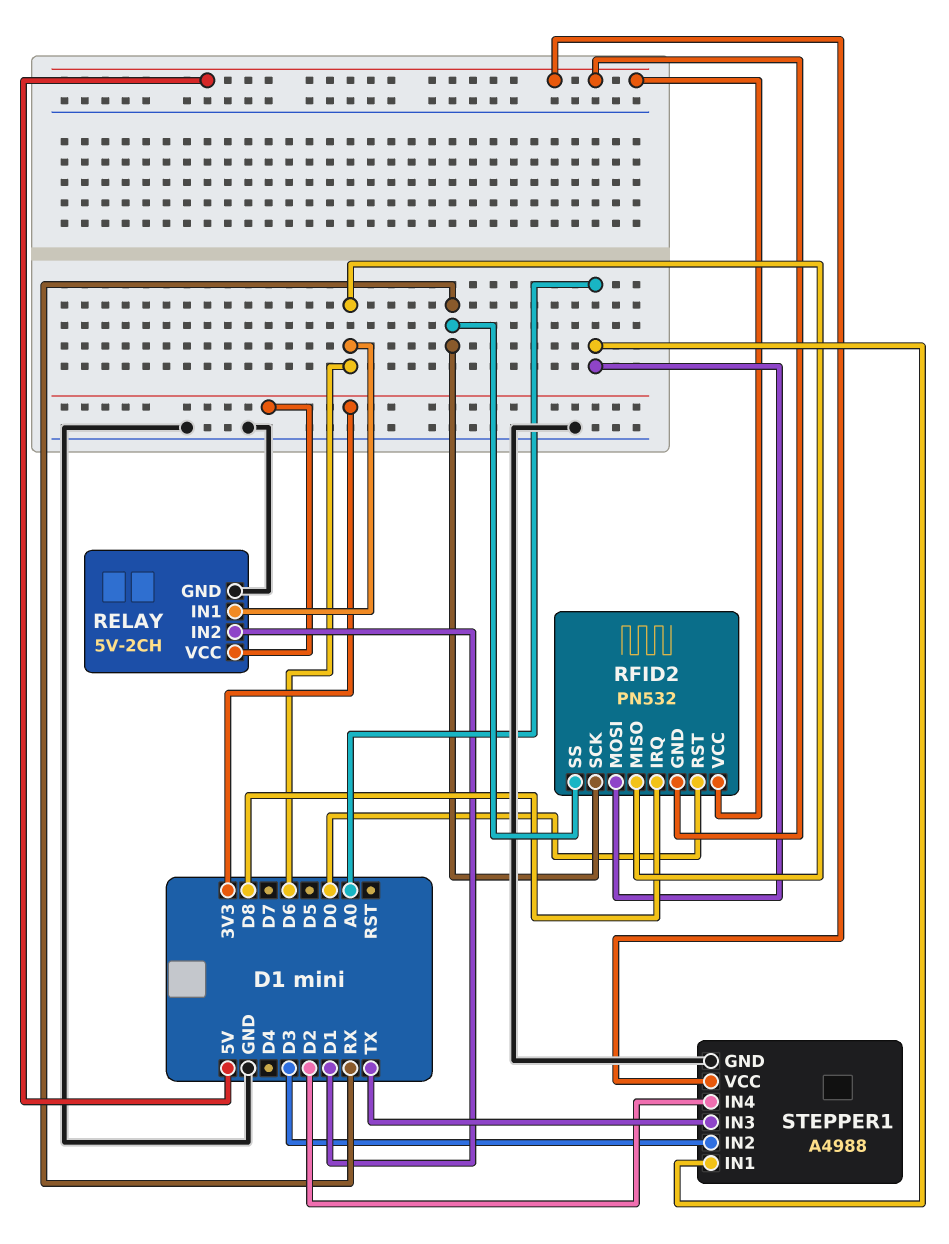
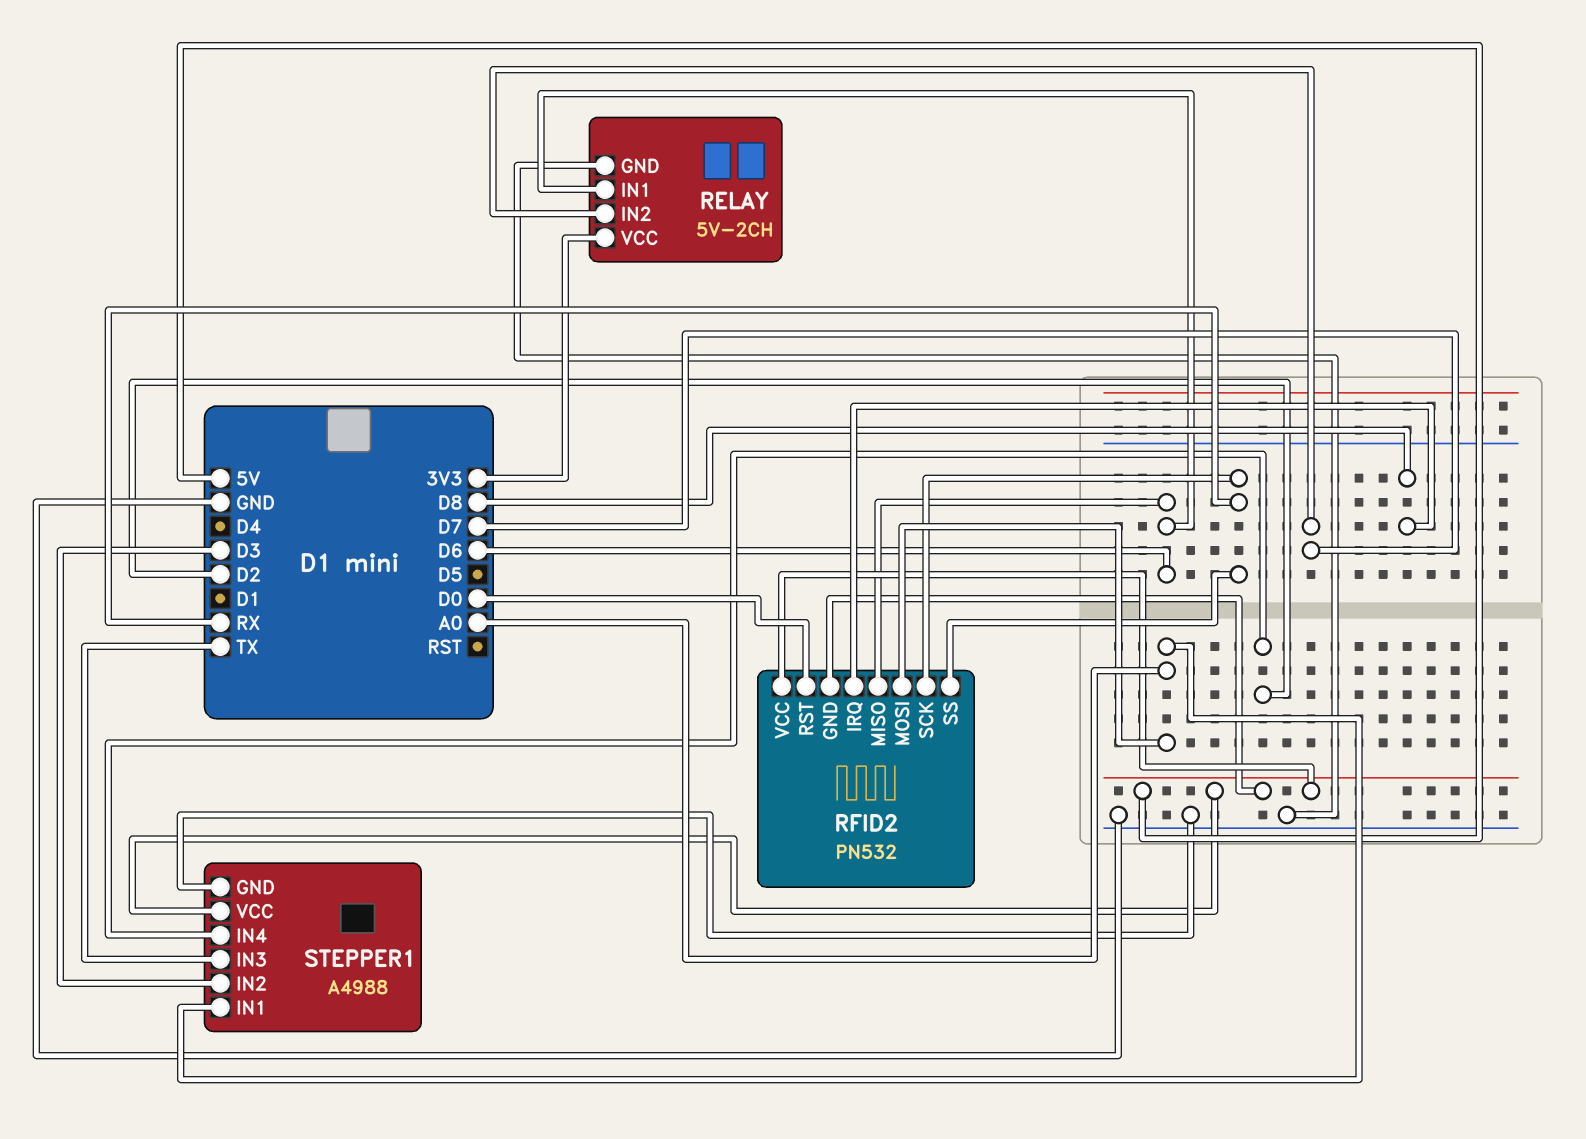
RELAY pin IN2: D1 -> D7

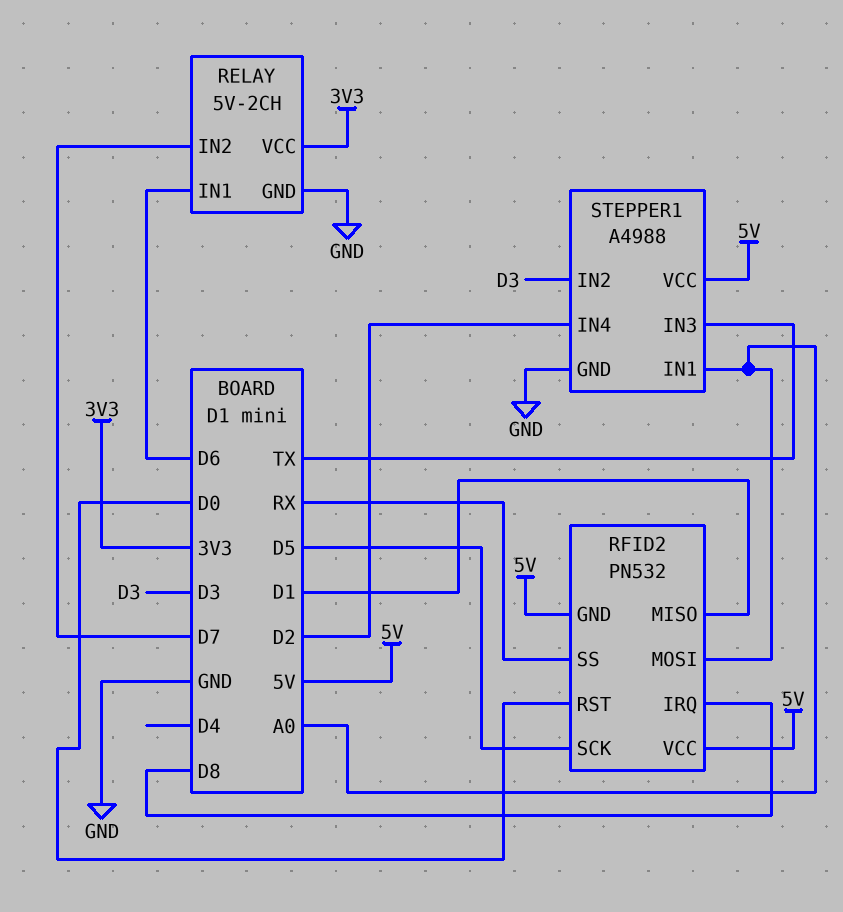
RFID2 pin MISO: D6 -> D1
RFID2 pin SCK: RX -> D5

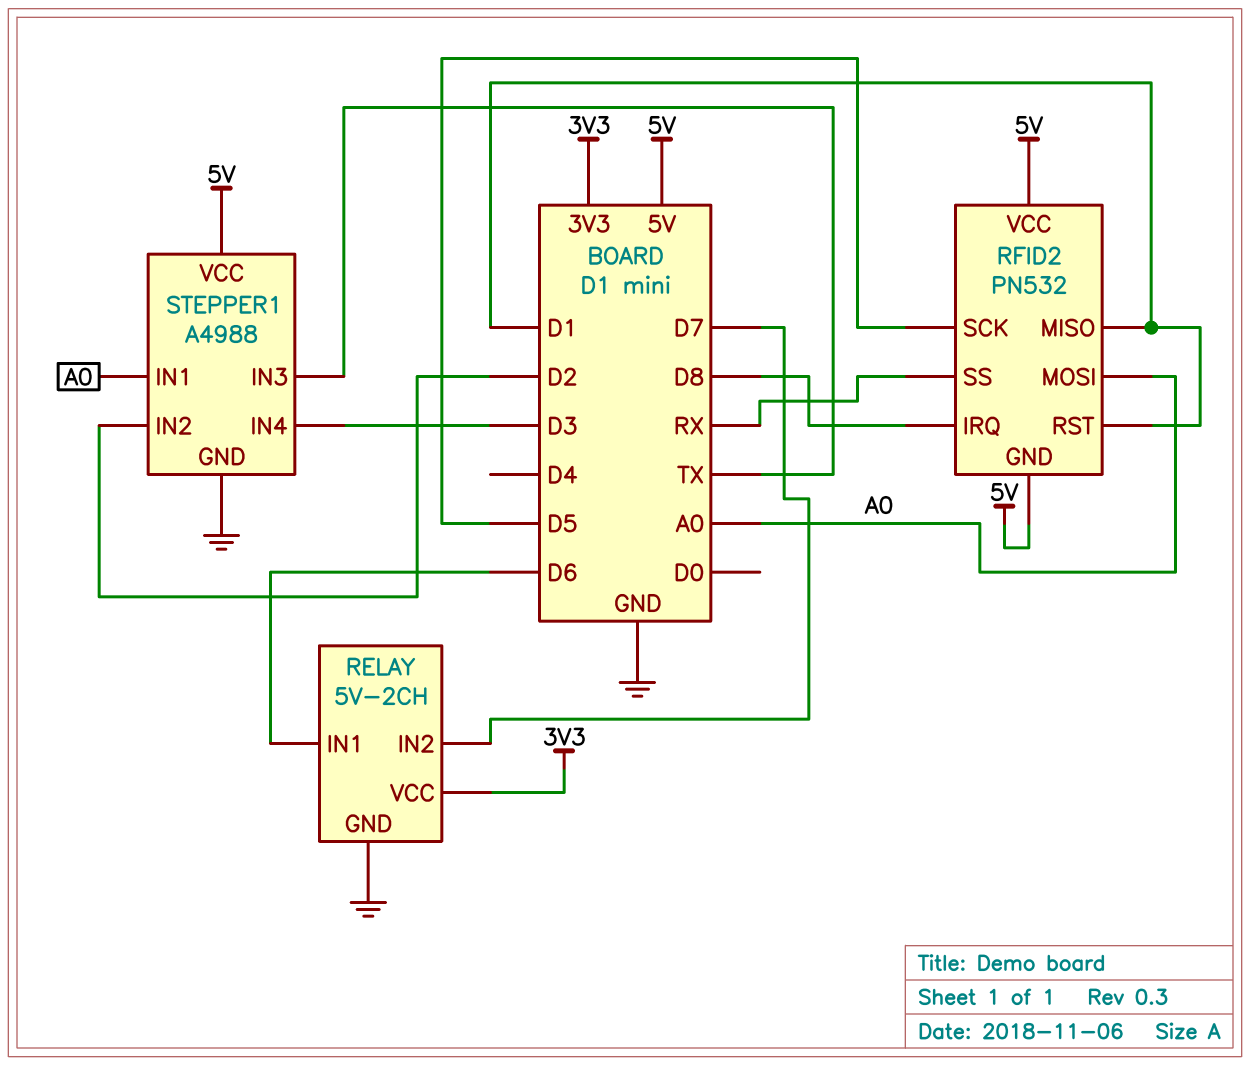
RFID2 pin RST: D0 -> D1
STEPPER1 pin IN2: D3 -> D2
STEPPER1 pin IN4: D2 -> D3

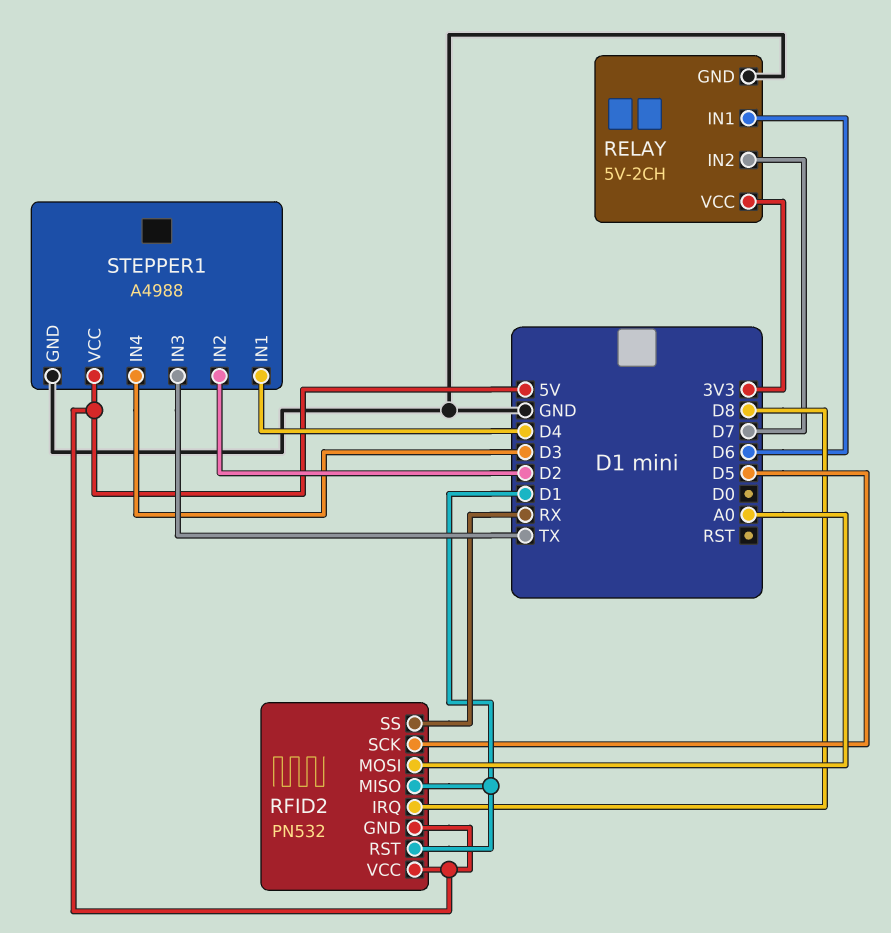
STEPPER1 pin IN1: A0 -> D4

